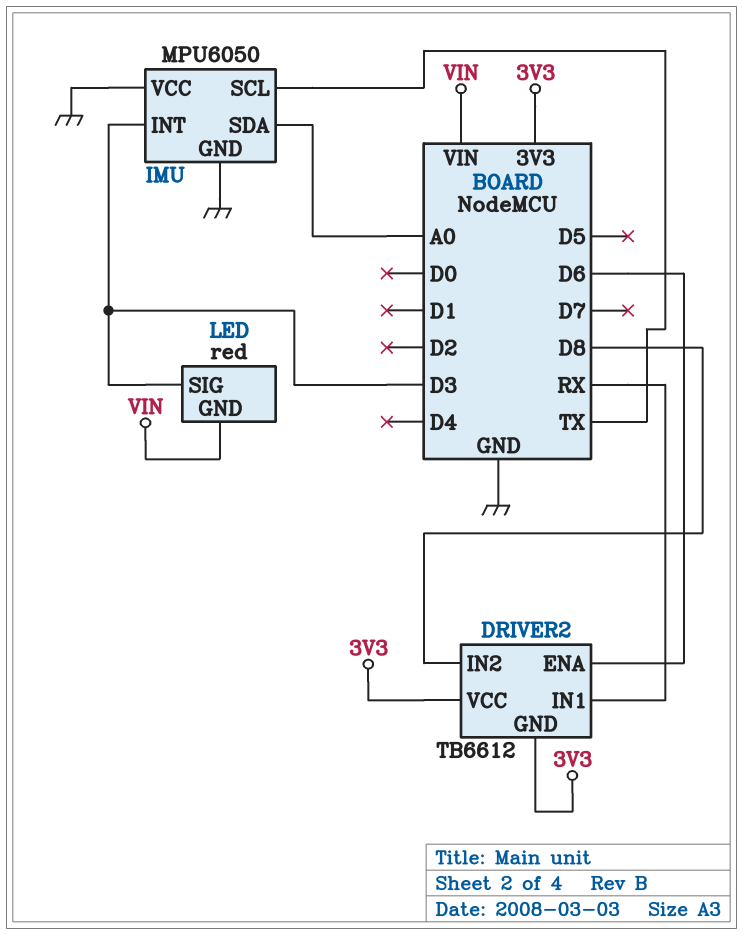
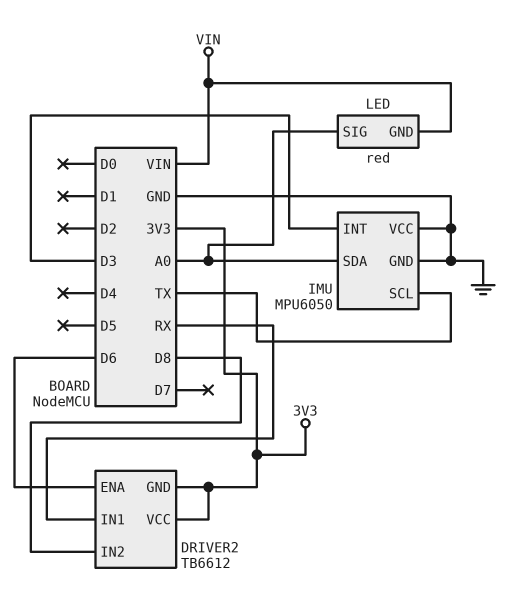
LED pin SIG: D3 -> A0

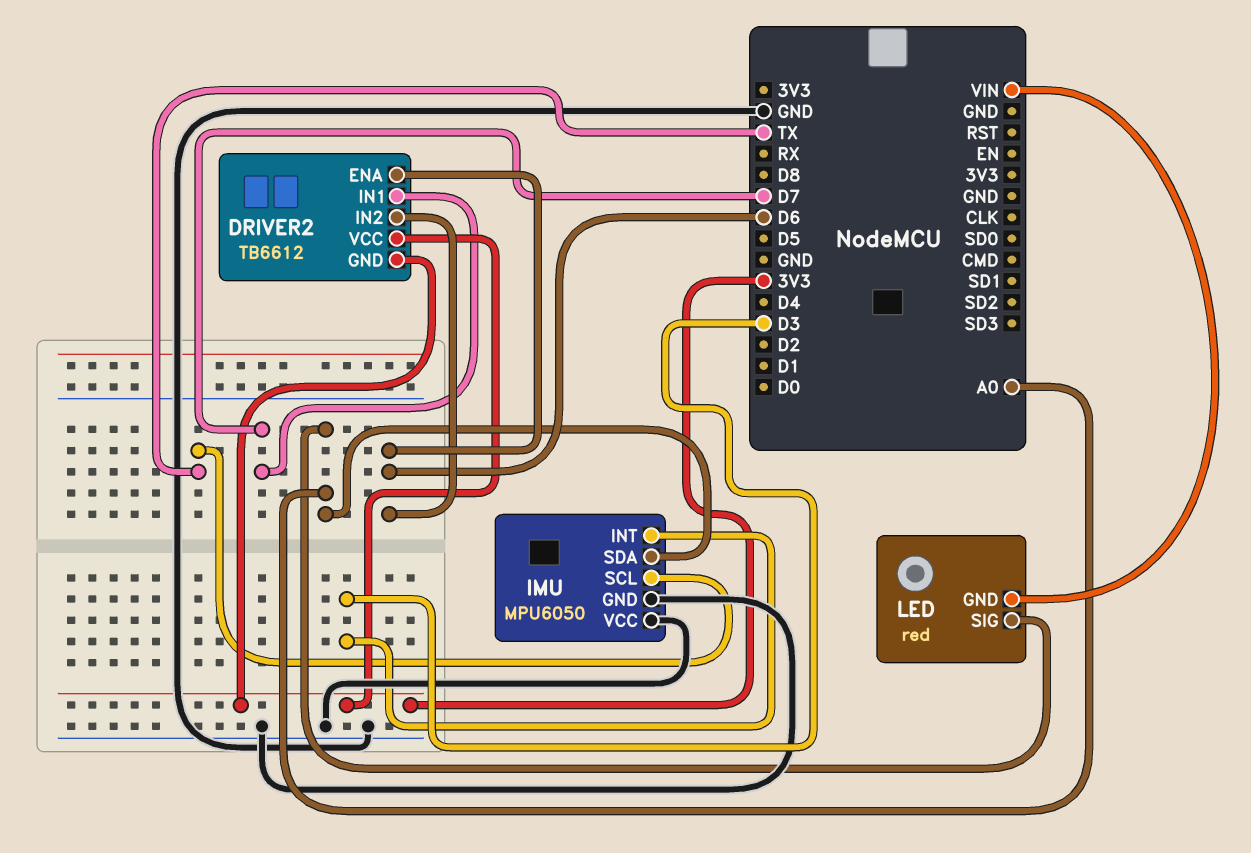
DRIVER2 pin IN1: RX -> D7
DRIVER2 pin IN2: D8 -> D6

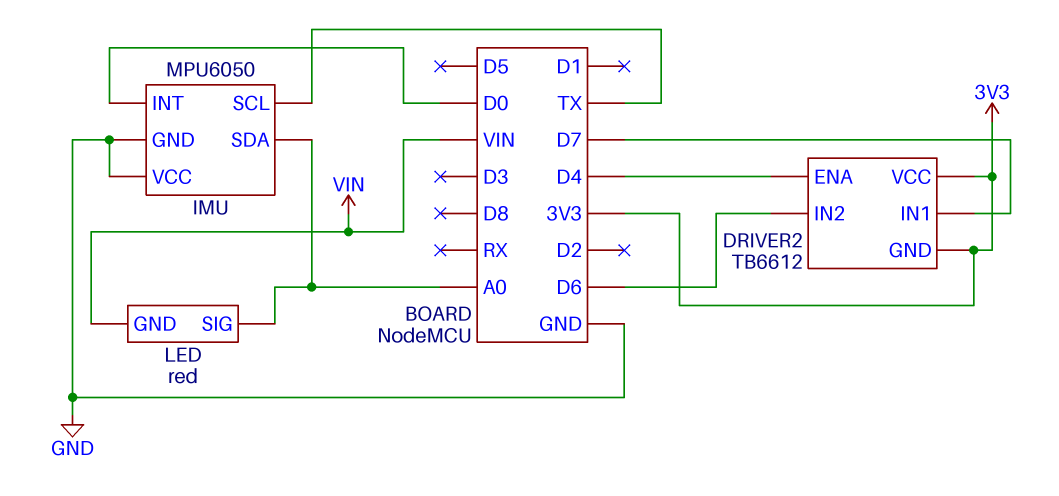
DRIVER2 pin ENA: D6 -> D4
IMU pin INT: D3 -> D0

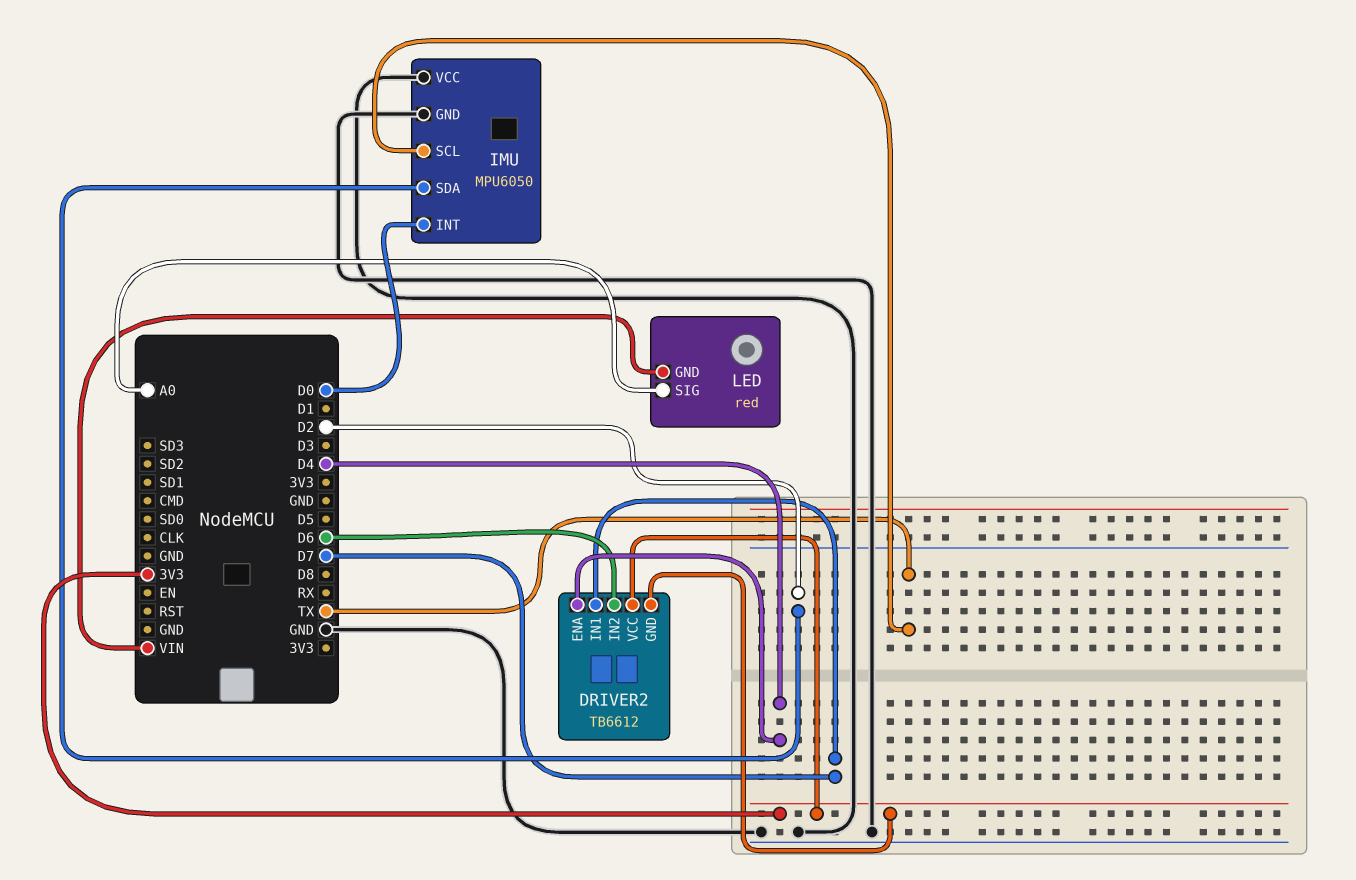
IMU pin SDA: A0 -> D2

